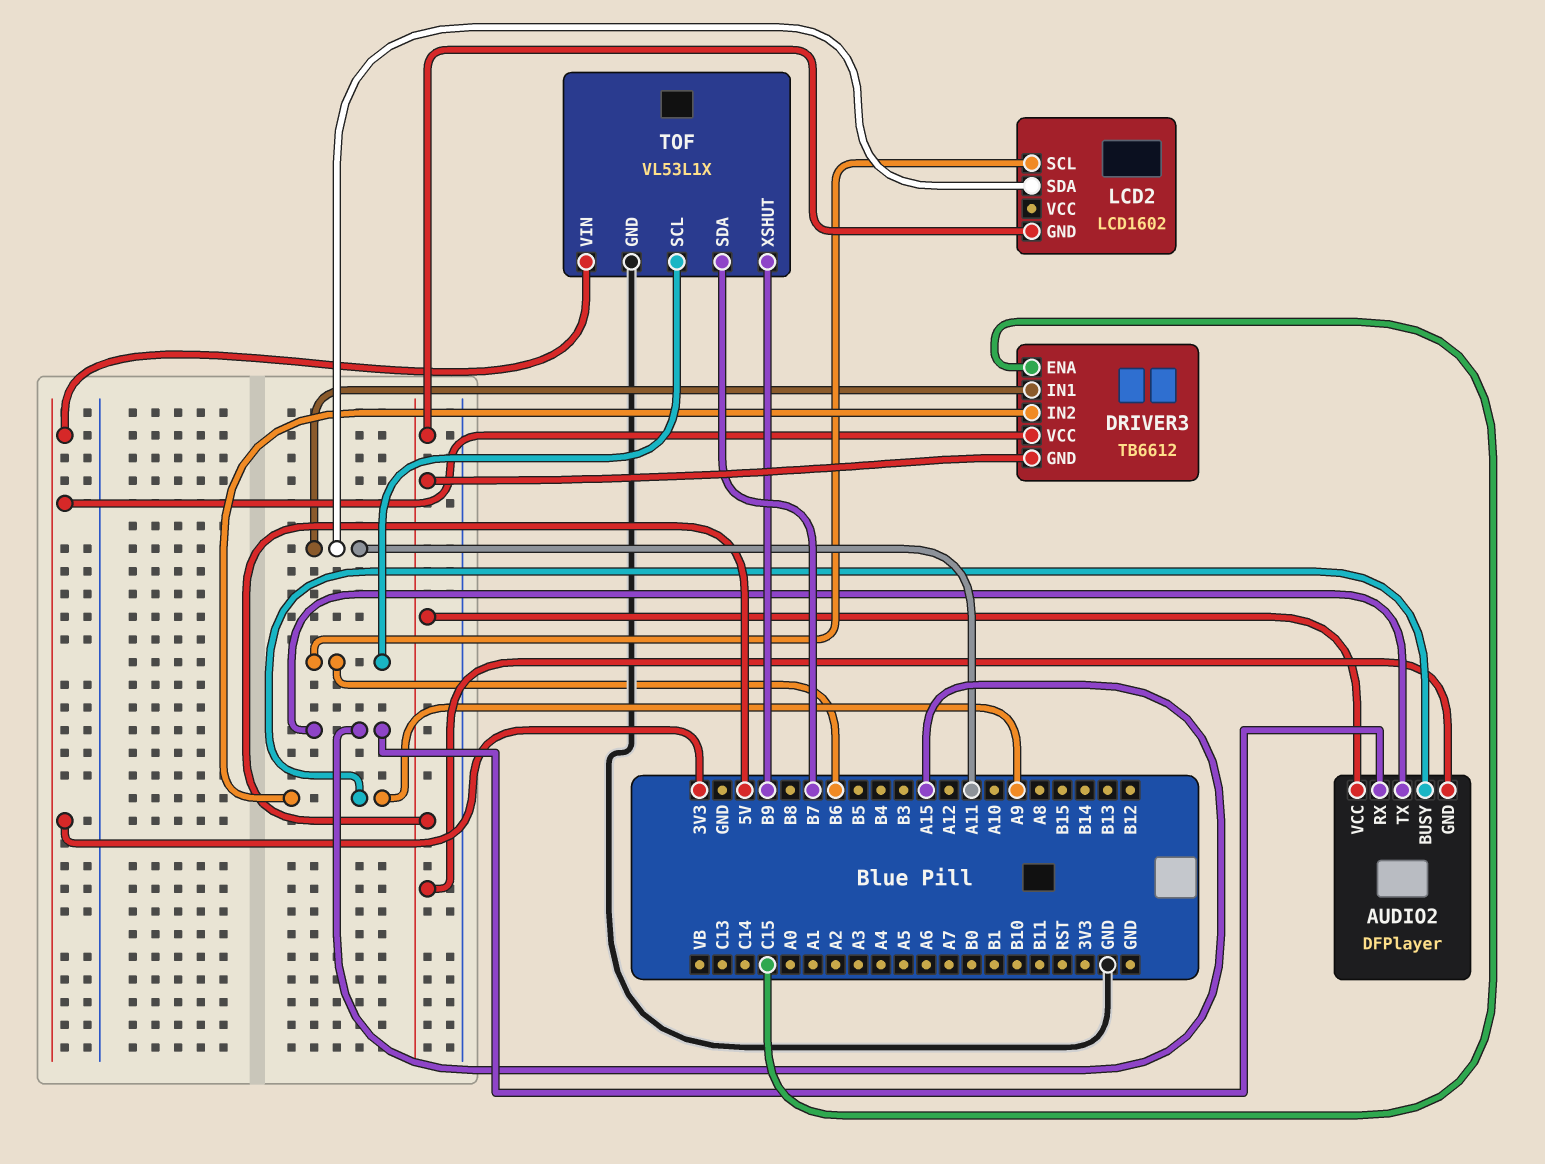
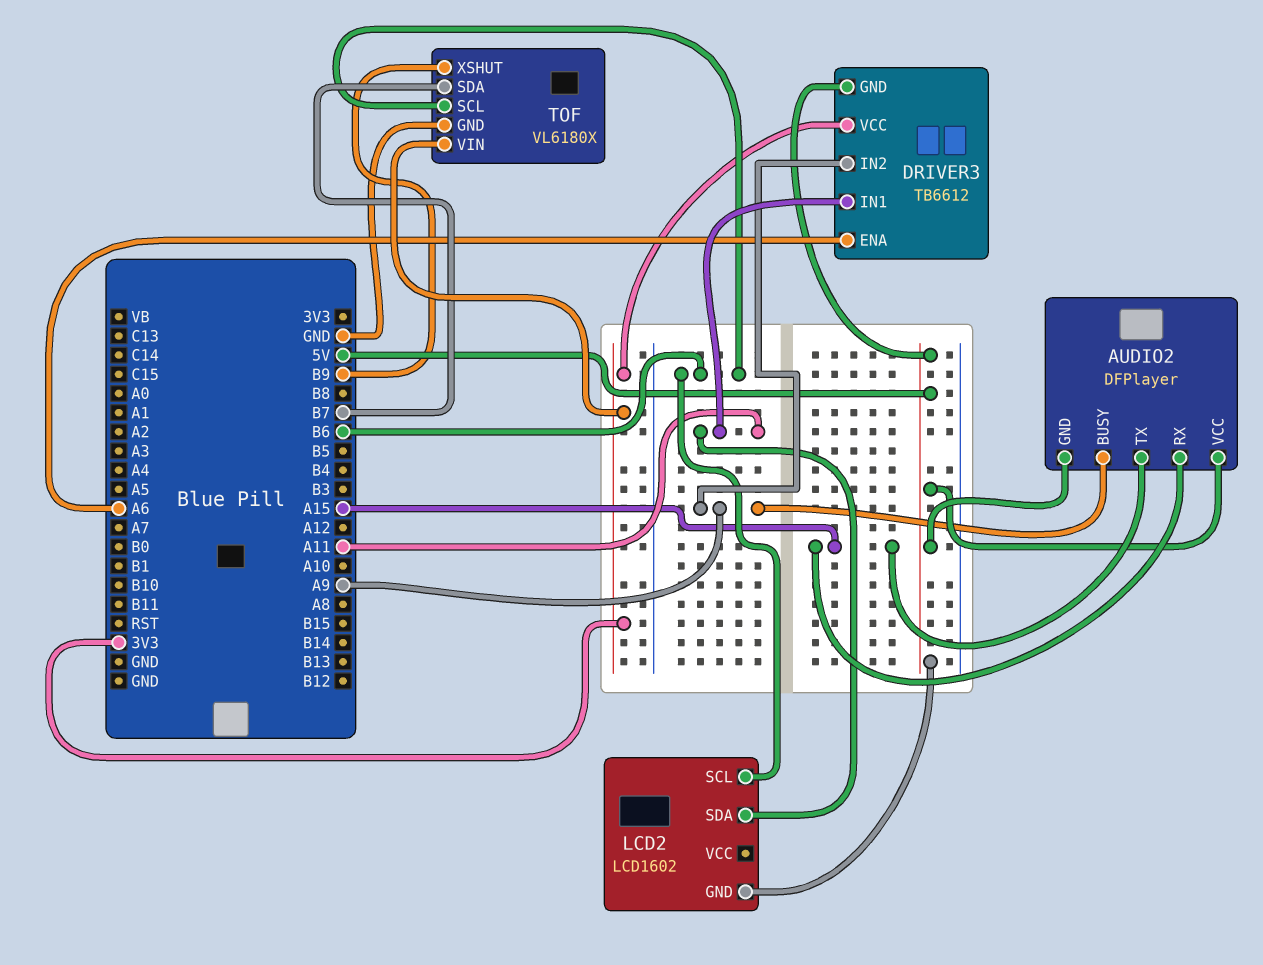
DRIVER3 pin ENA: C15 -> A6
TOF: VL53L1X -> VL6180X

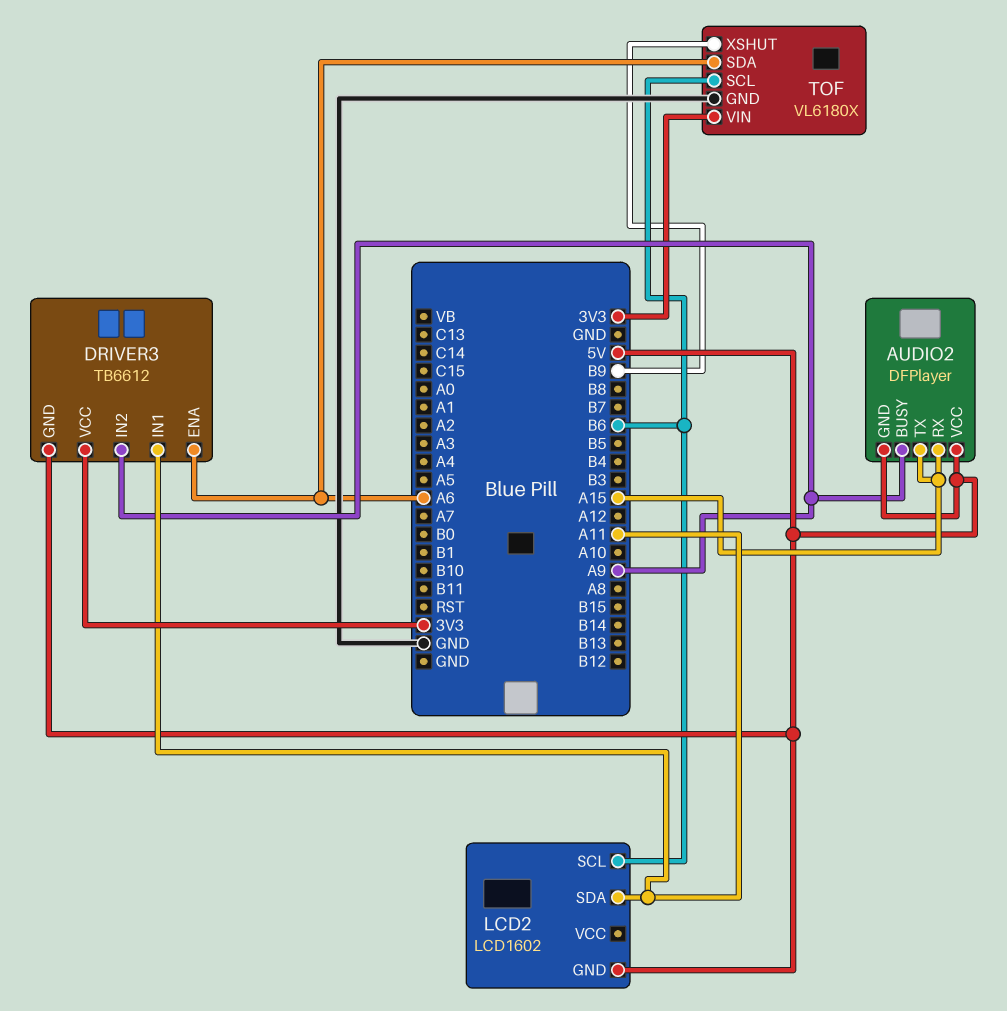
TOF pin SDA: B7 -> A6

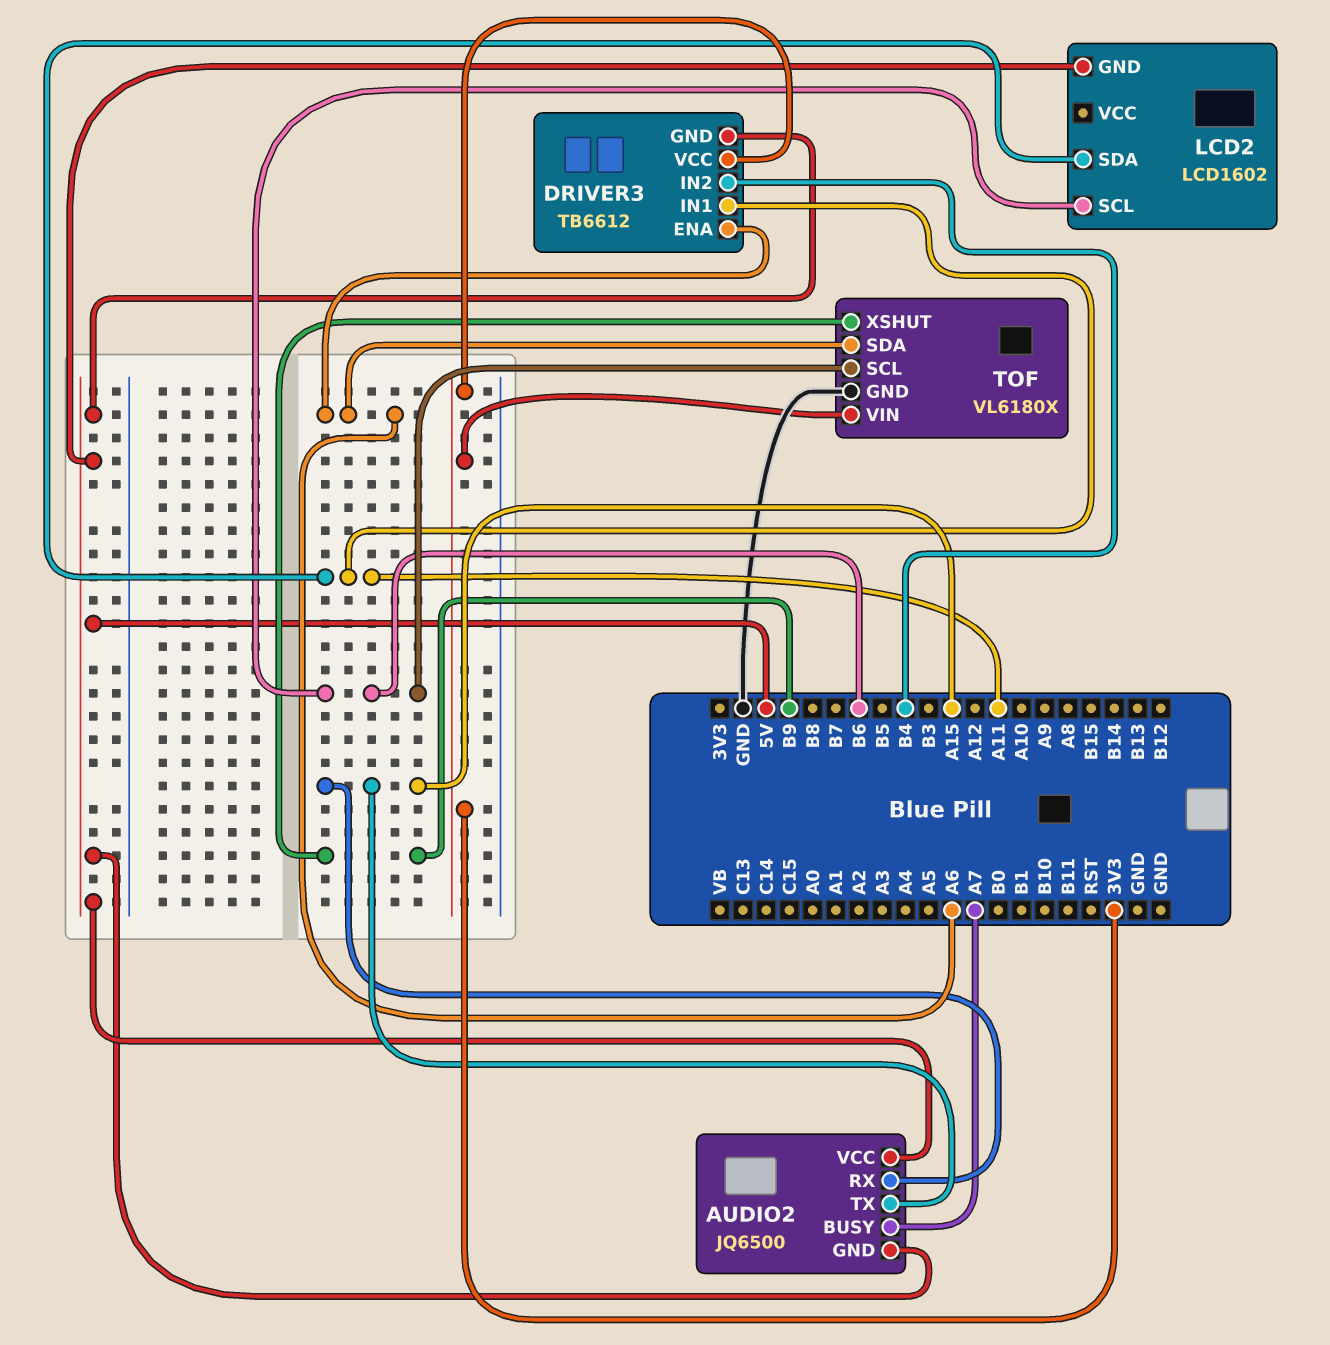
AUDIO2: DFPlayer -> JQ6500
AUDIO2 pin BUSY: A9 -> A7
DRIVER3 pin IN2: A9 -> B4

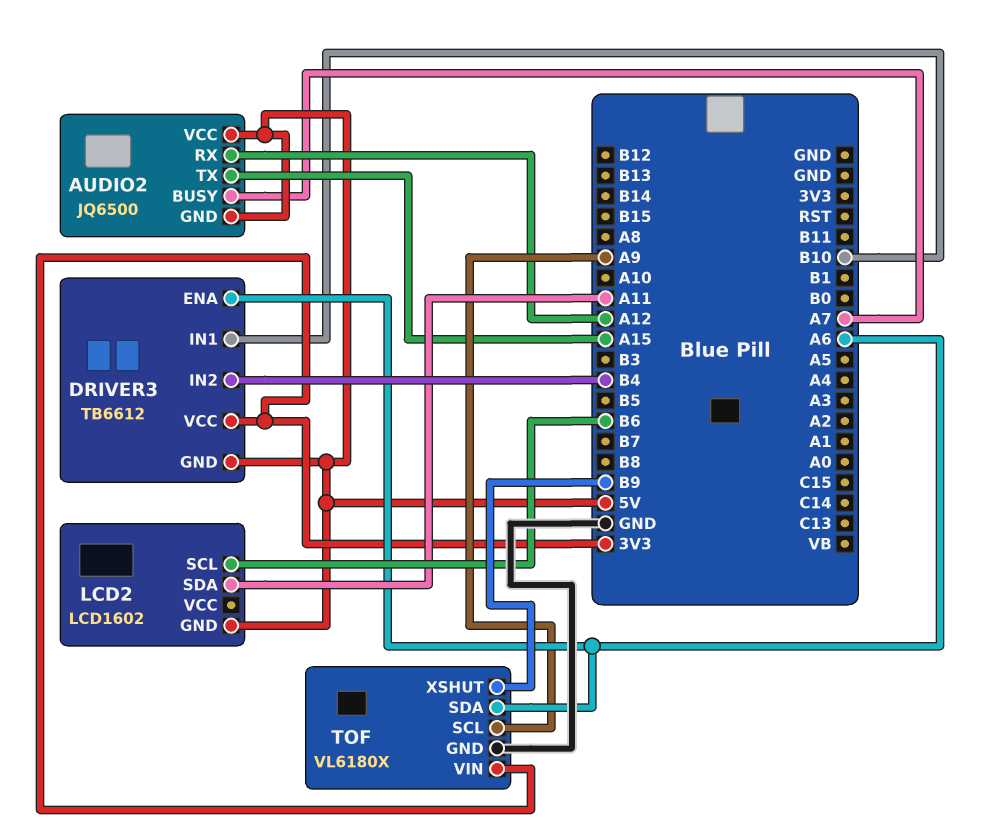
AUDIO2 pin RX: A15 -> A12
DRIVER3 pin IN1: A11 -> B10
TOF pin SCL: B6 -> A9

